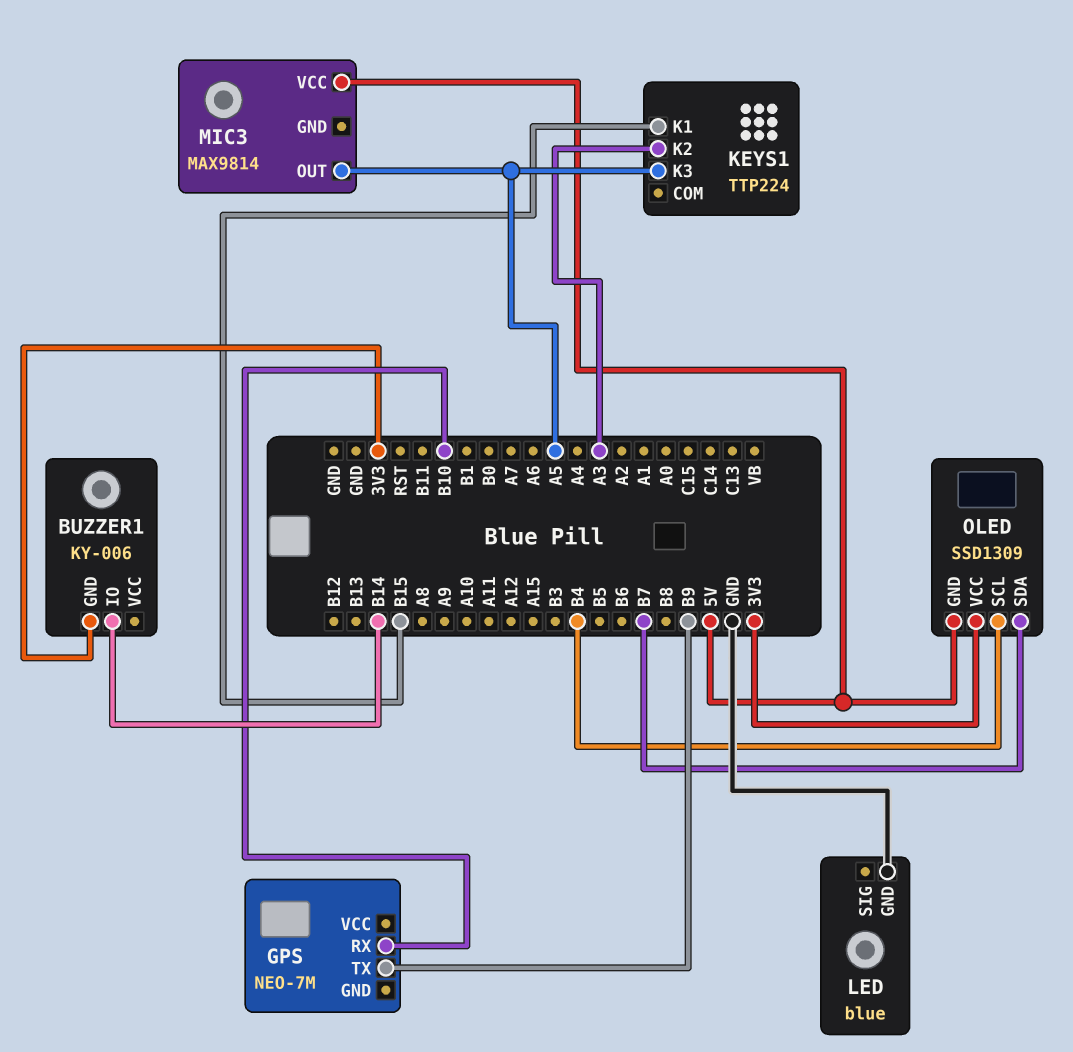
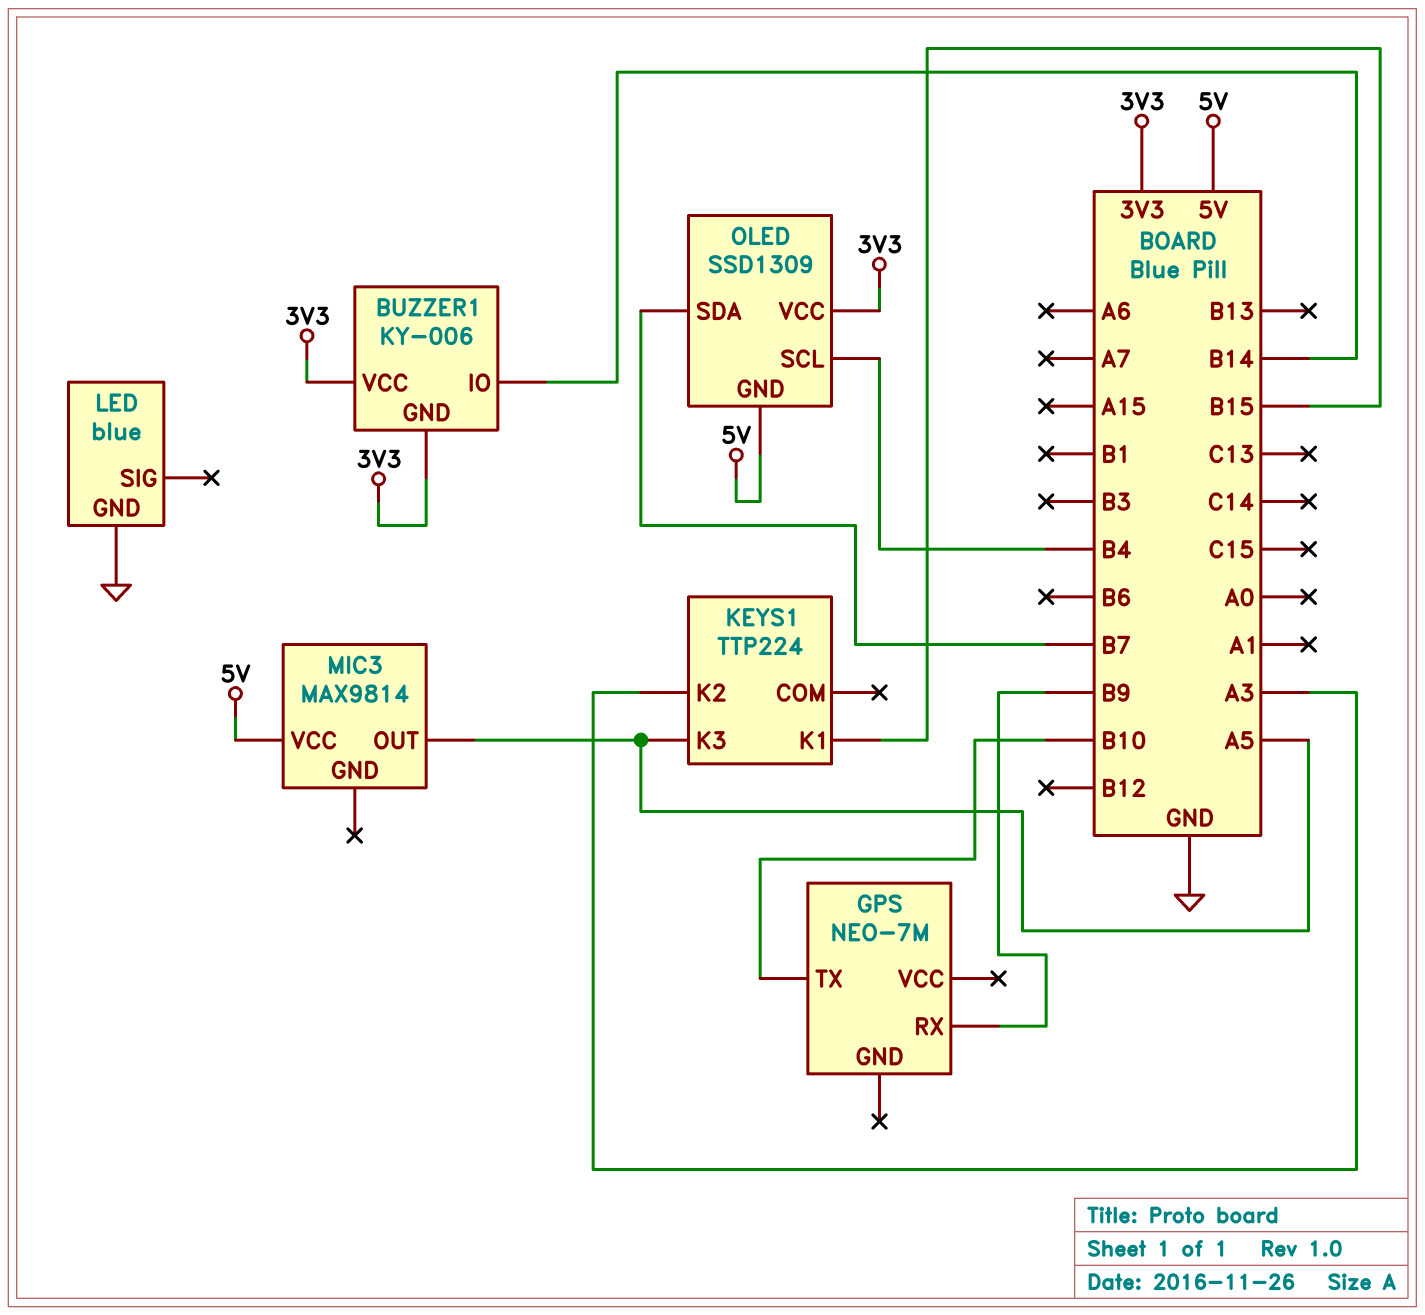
BUZZER1 pin VCC: none -> 3V3
GPS pin RX: B10 -> B9
GPS pin TX: B9 -> B10

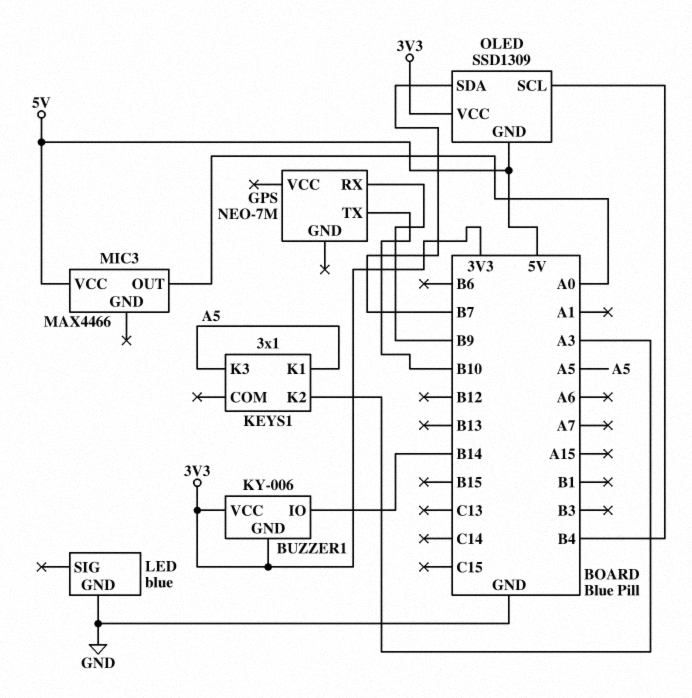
KEYS1: TTP224 -> 3x1
KEYS1 pin K1: B15 -> A5
MIC3: MAX9814 -> MAX4466
MIC3 pin OUT: A5 -> A0

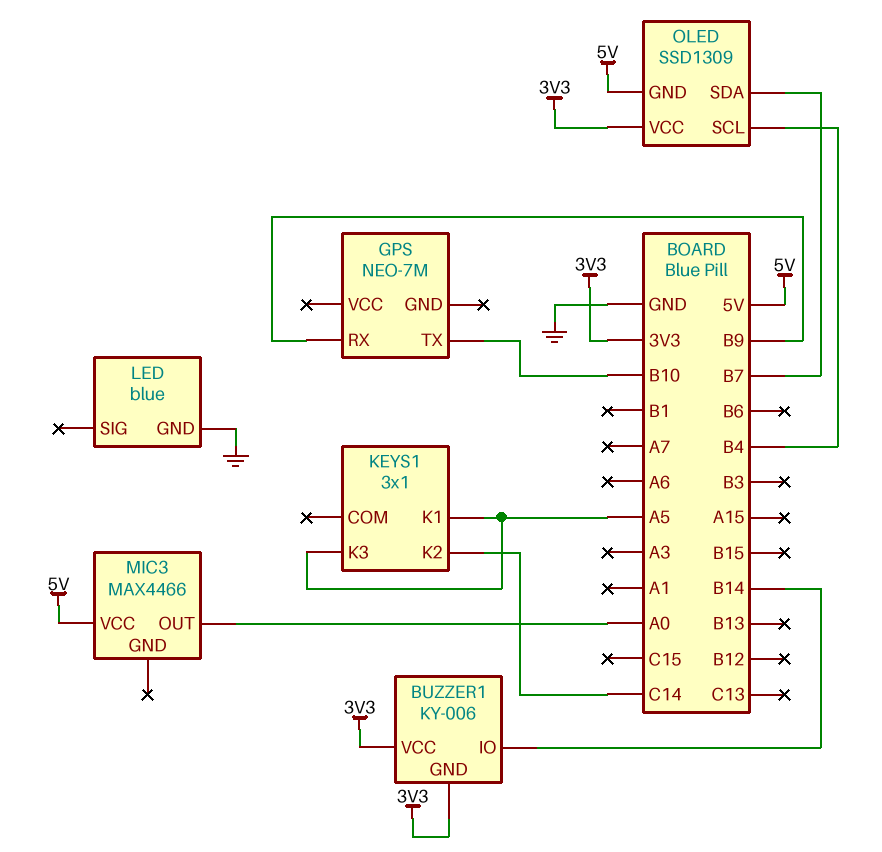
KEYS1 pin K2: A3 -> C14

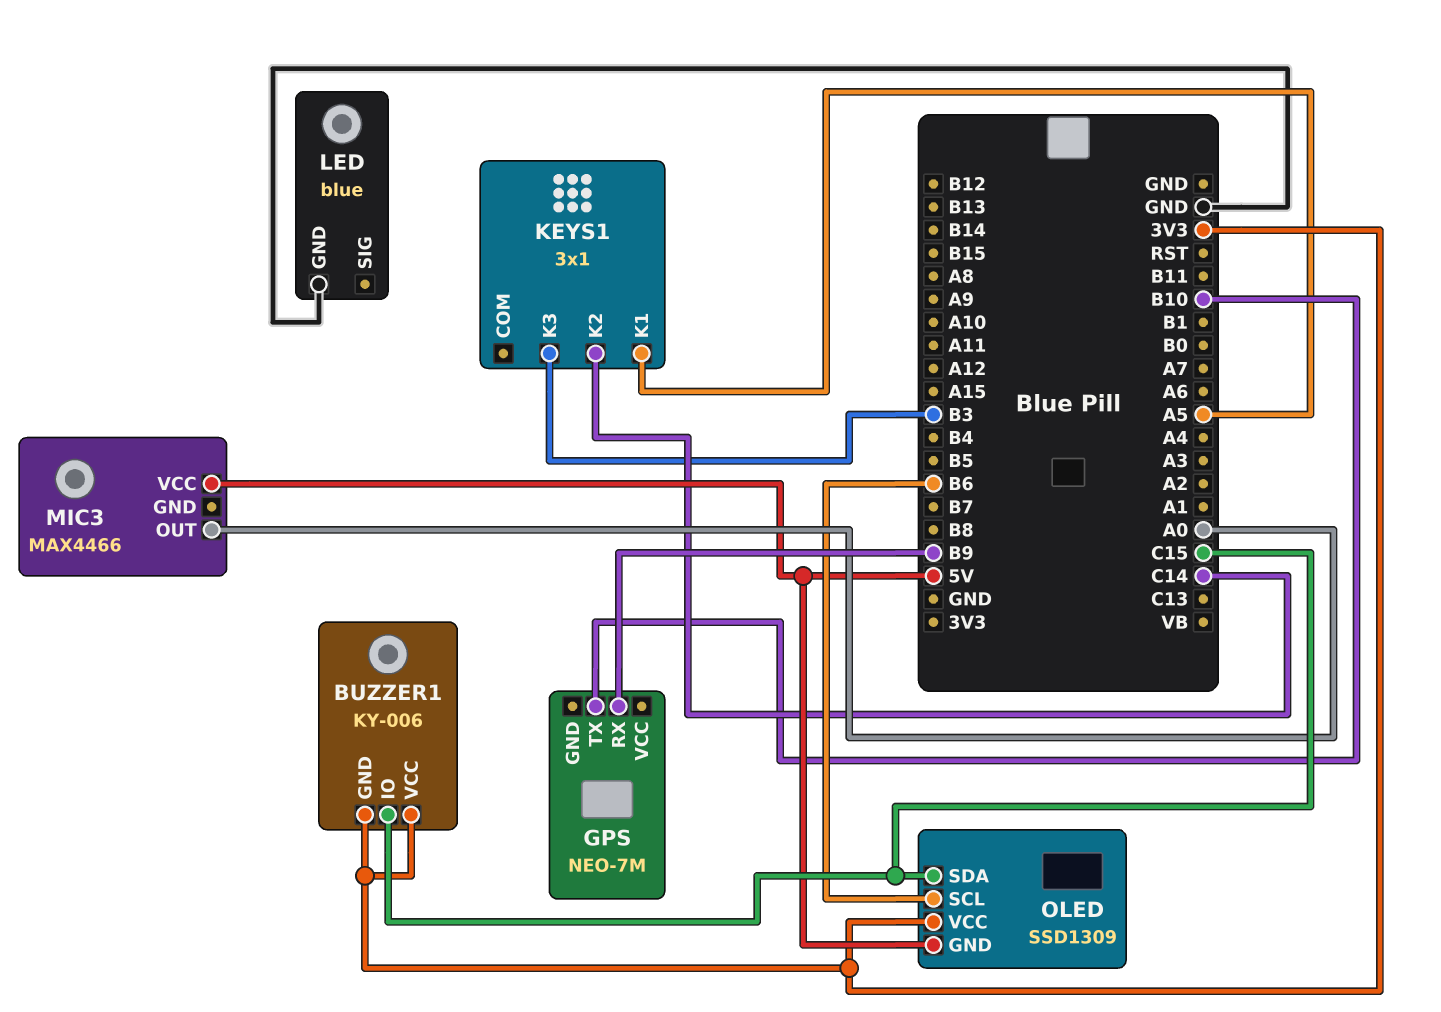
BUZZER1 pin IO: B14 -> C15
KEYS1 pin K3: A5 -> B3
OLED pin SCL: B4 -> B6
OLED pin SDA: B7 -> C15

